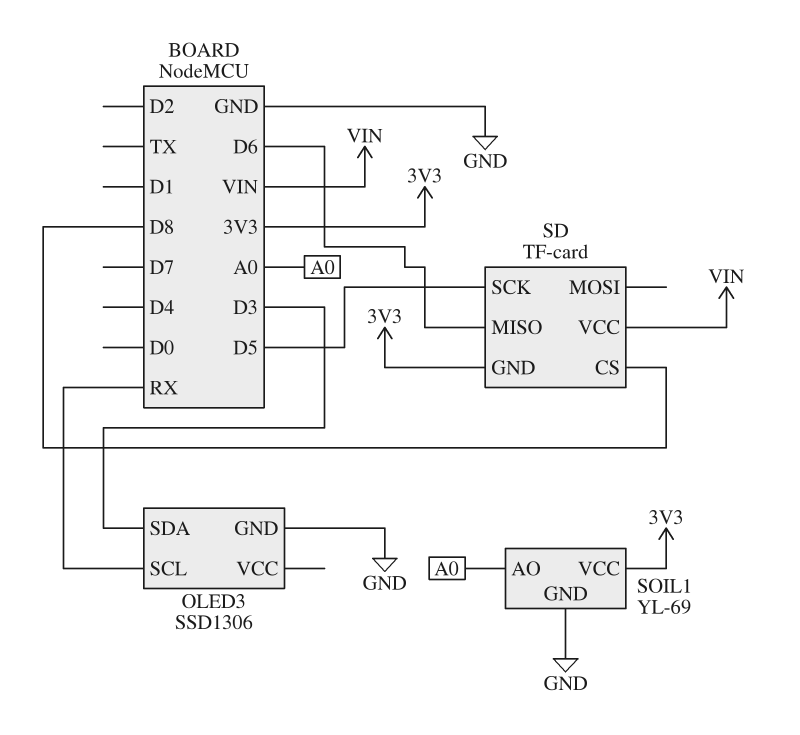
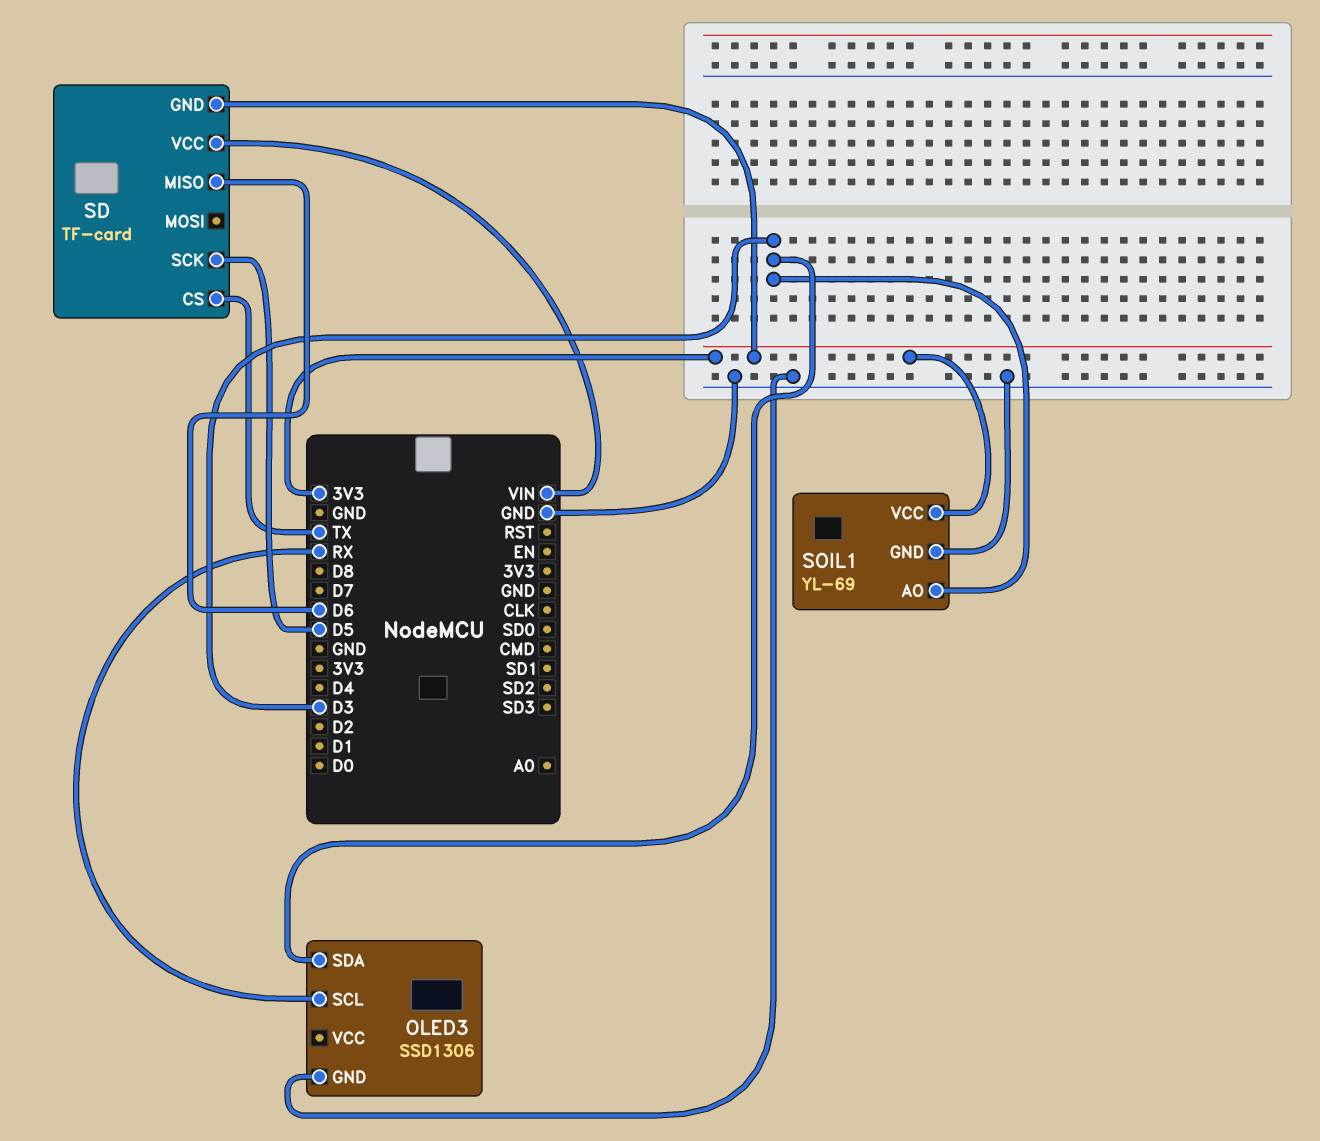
SD pin CS: D8 -> TX
SOIL1 pin AO: A0 -> D3

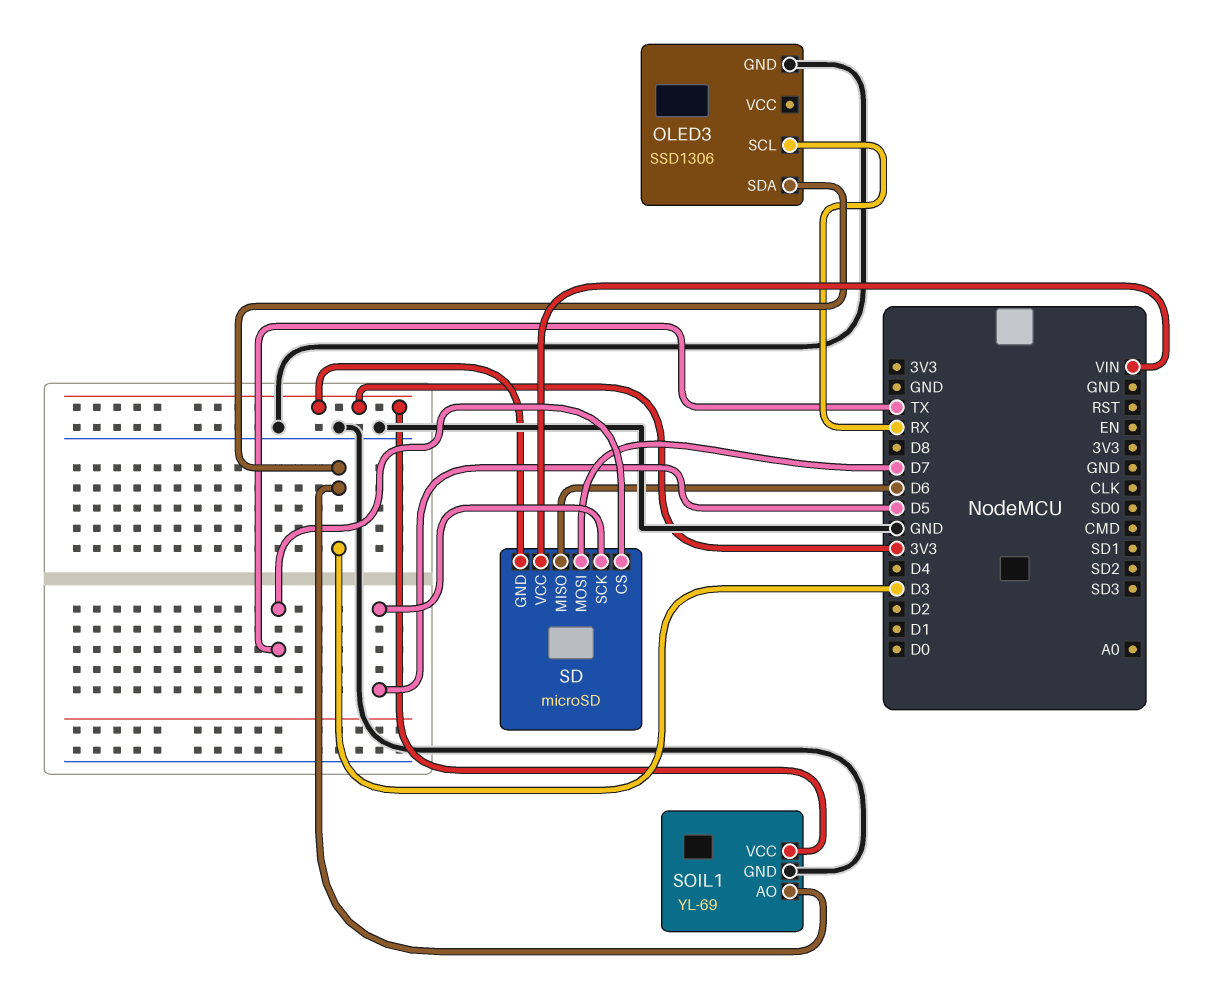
SD: TF-card -> microSD
SD pin MOSI: none -> D7

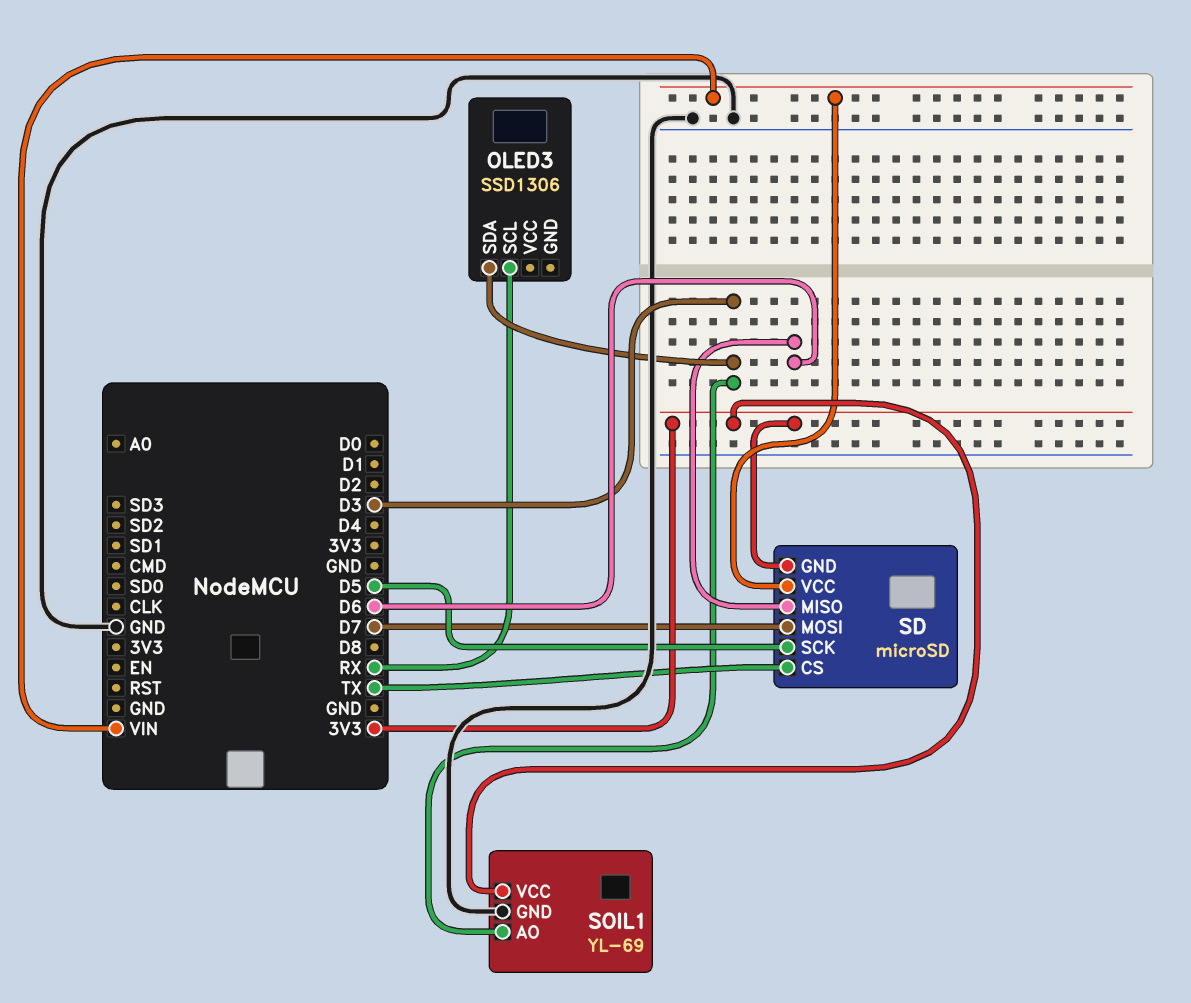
OLED3 pin GND: GND -> none

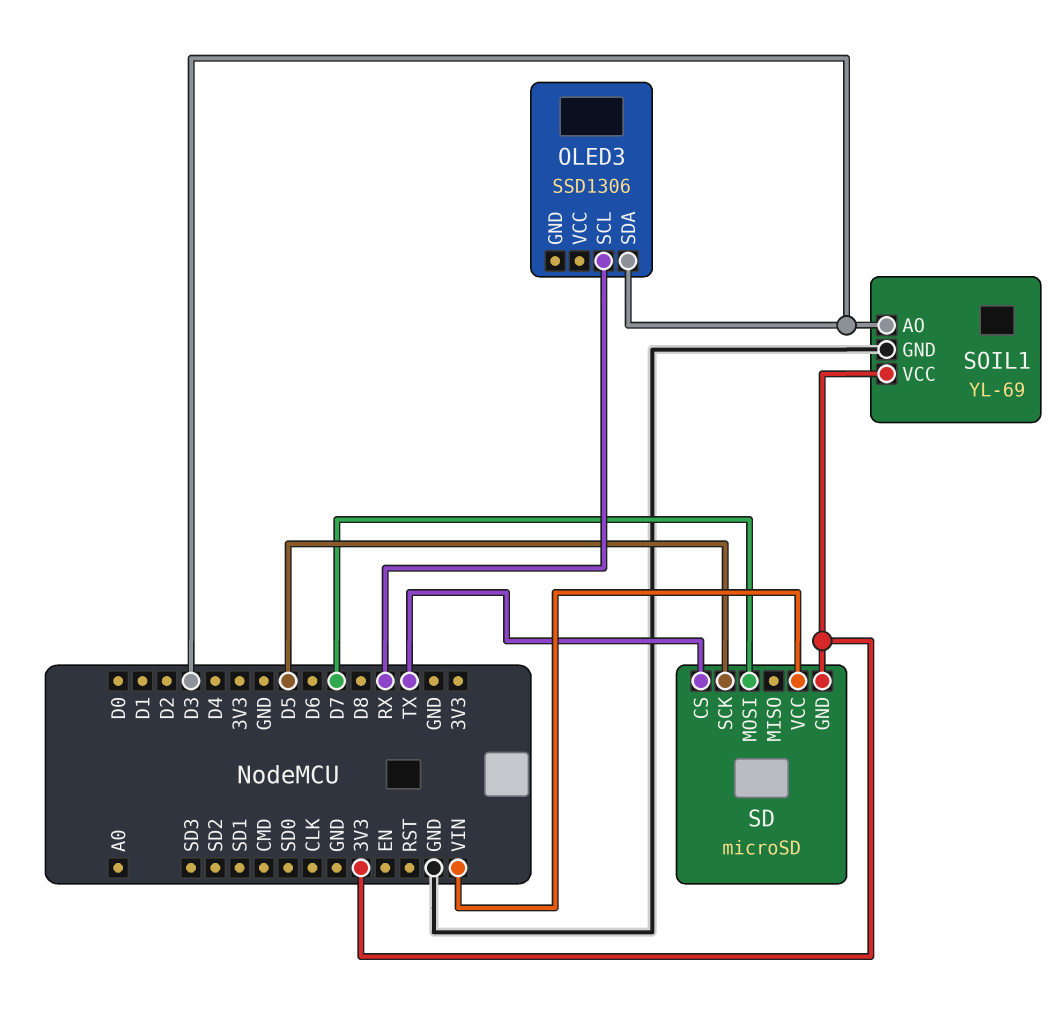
SD pin MISO: D6 -> none

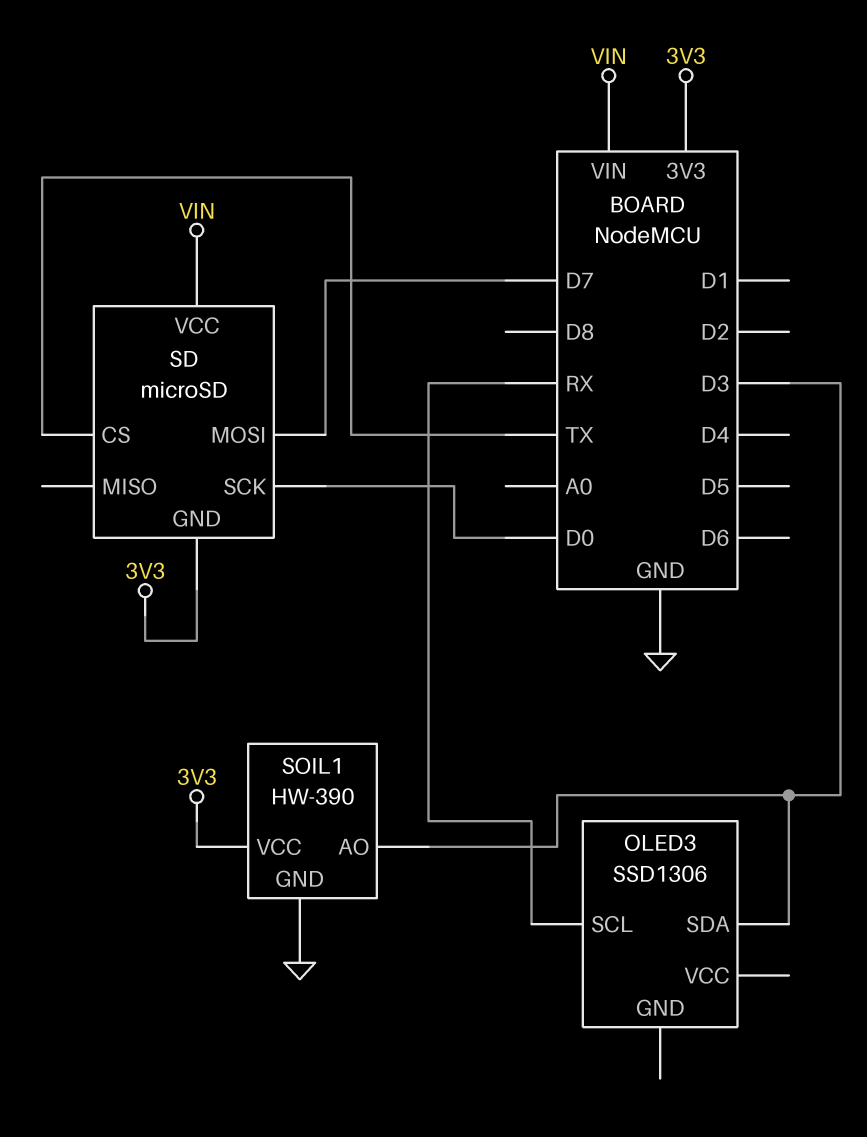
SD pin SCK: D5 -> D0
SOIL1: YL-69 -> HW-390

